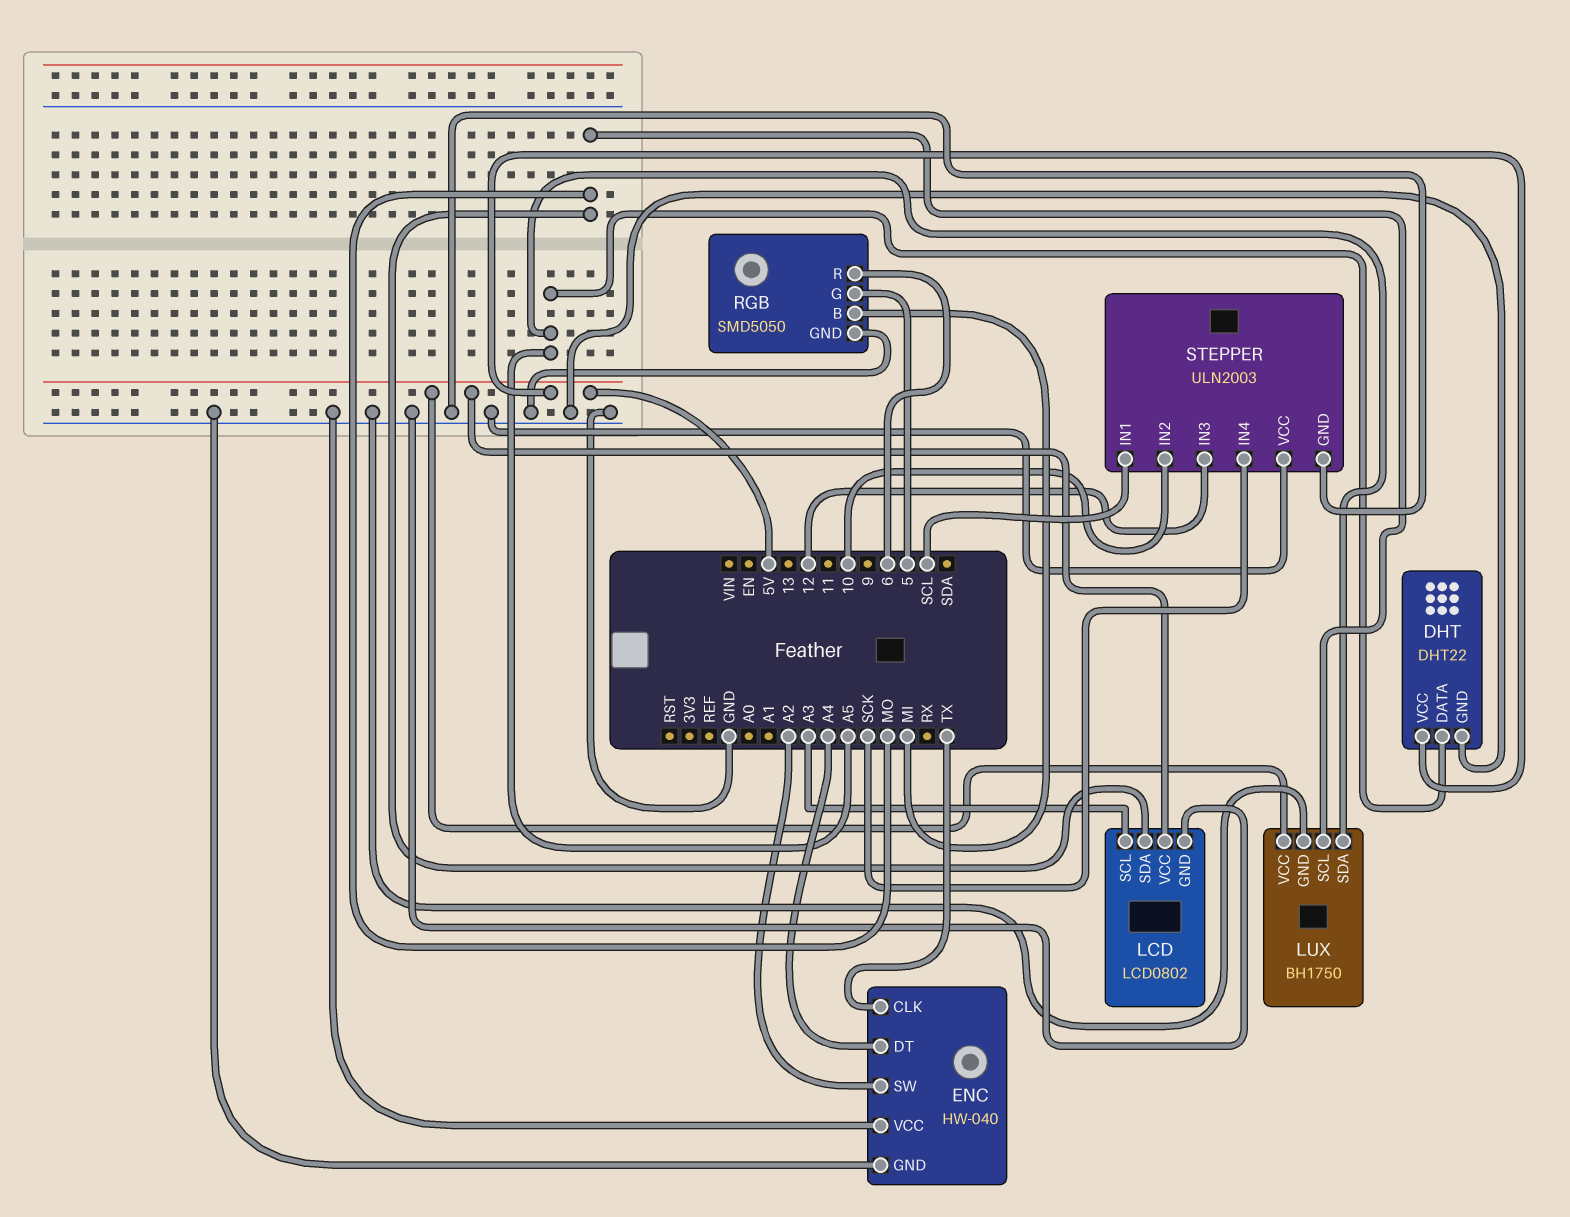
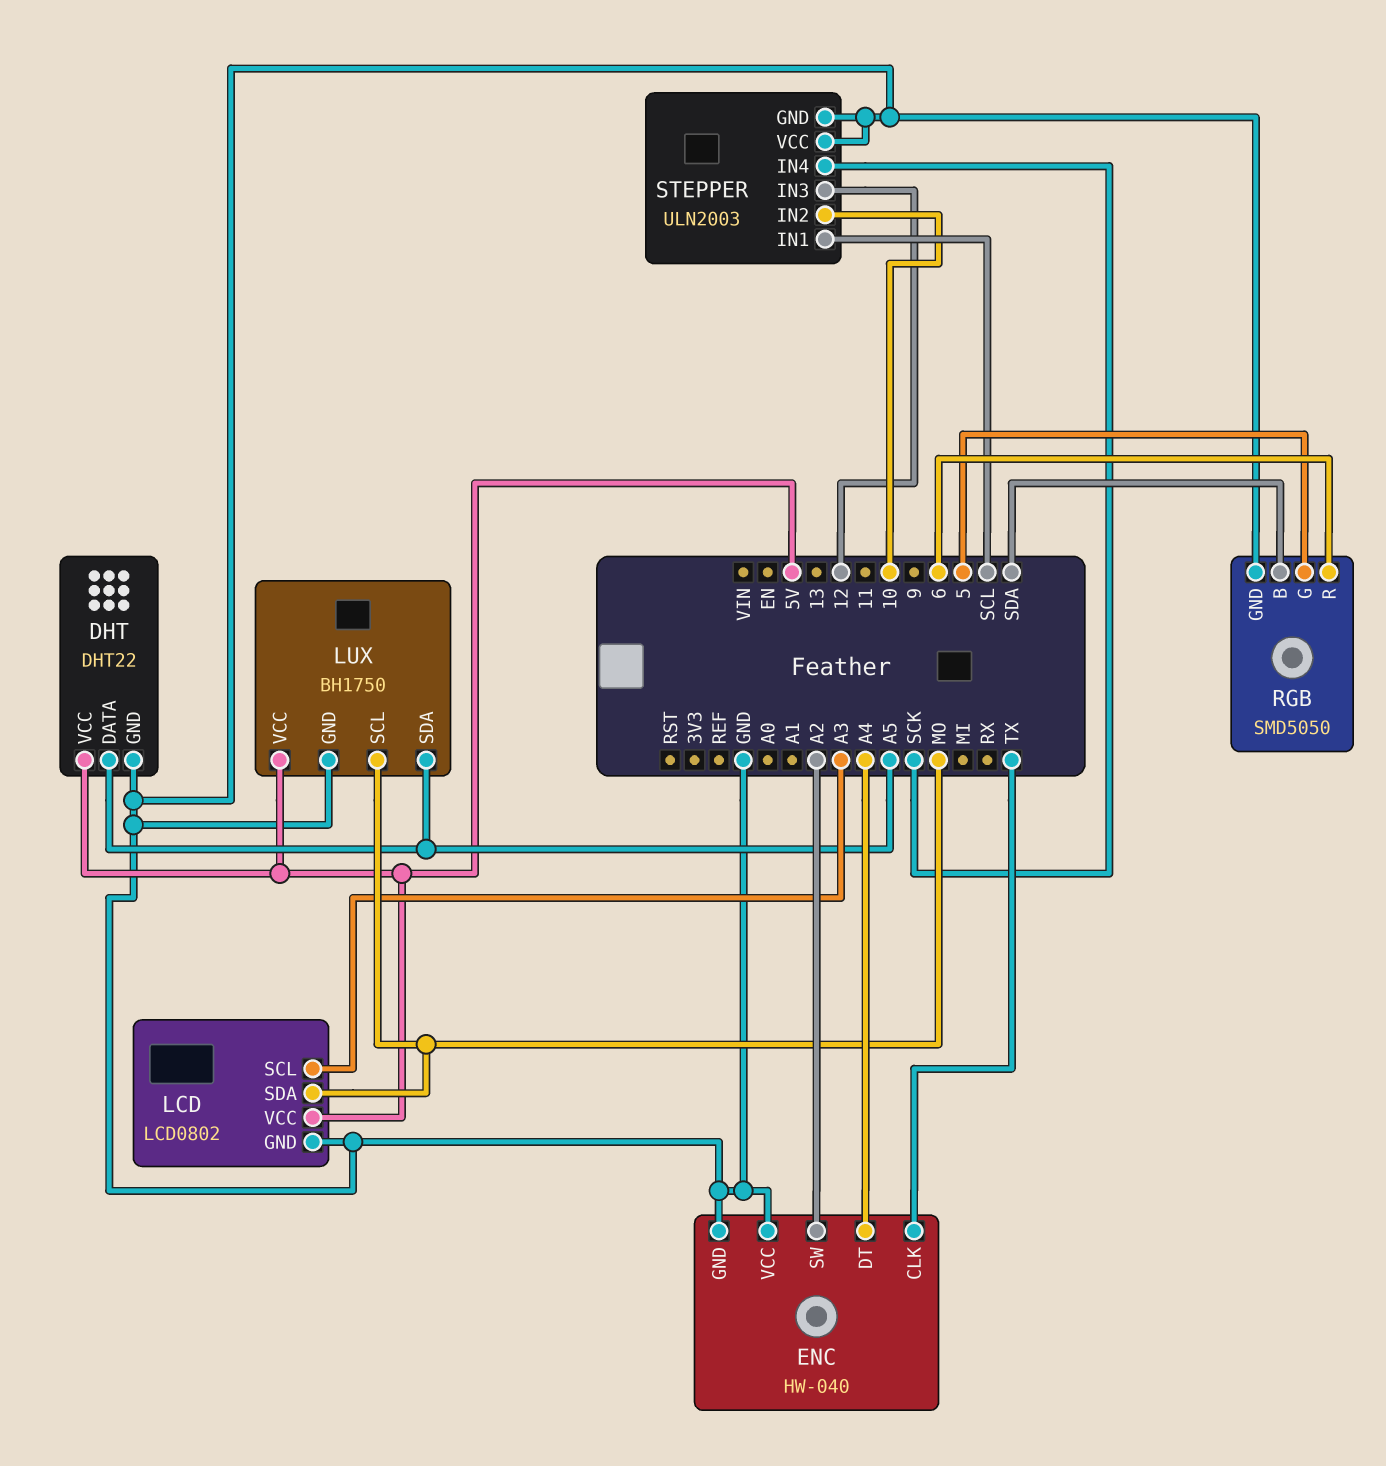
RGB pin B: MI -> SDA

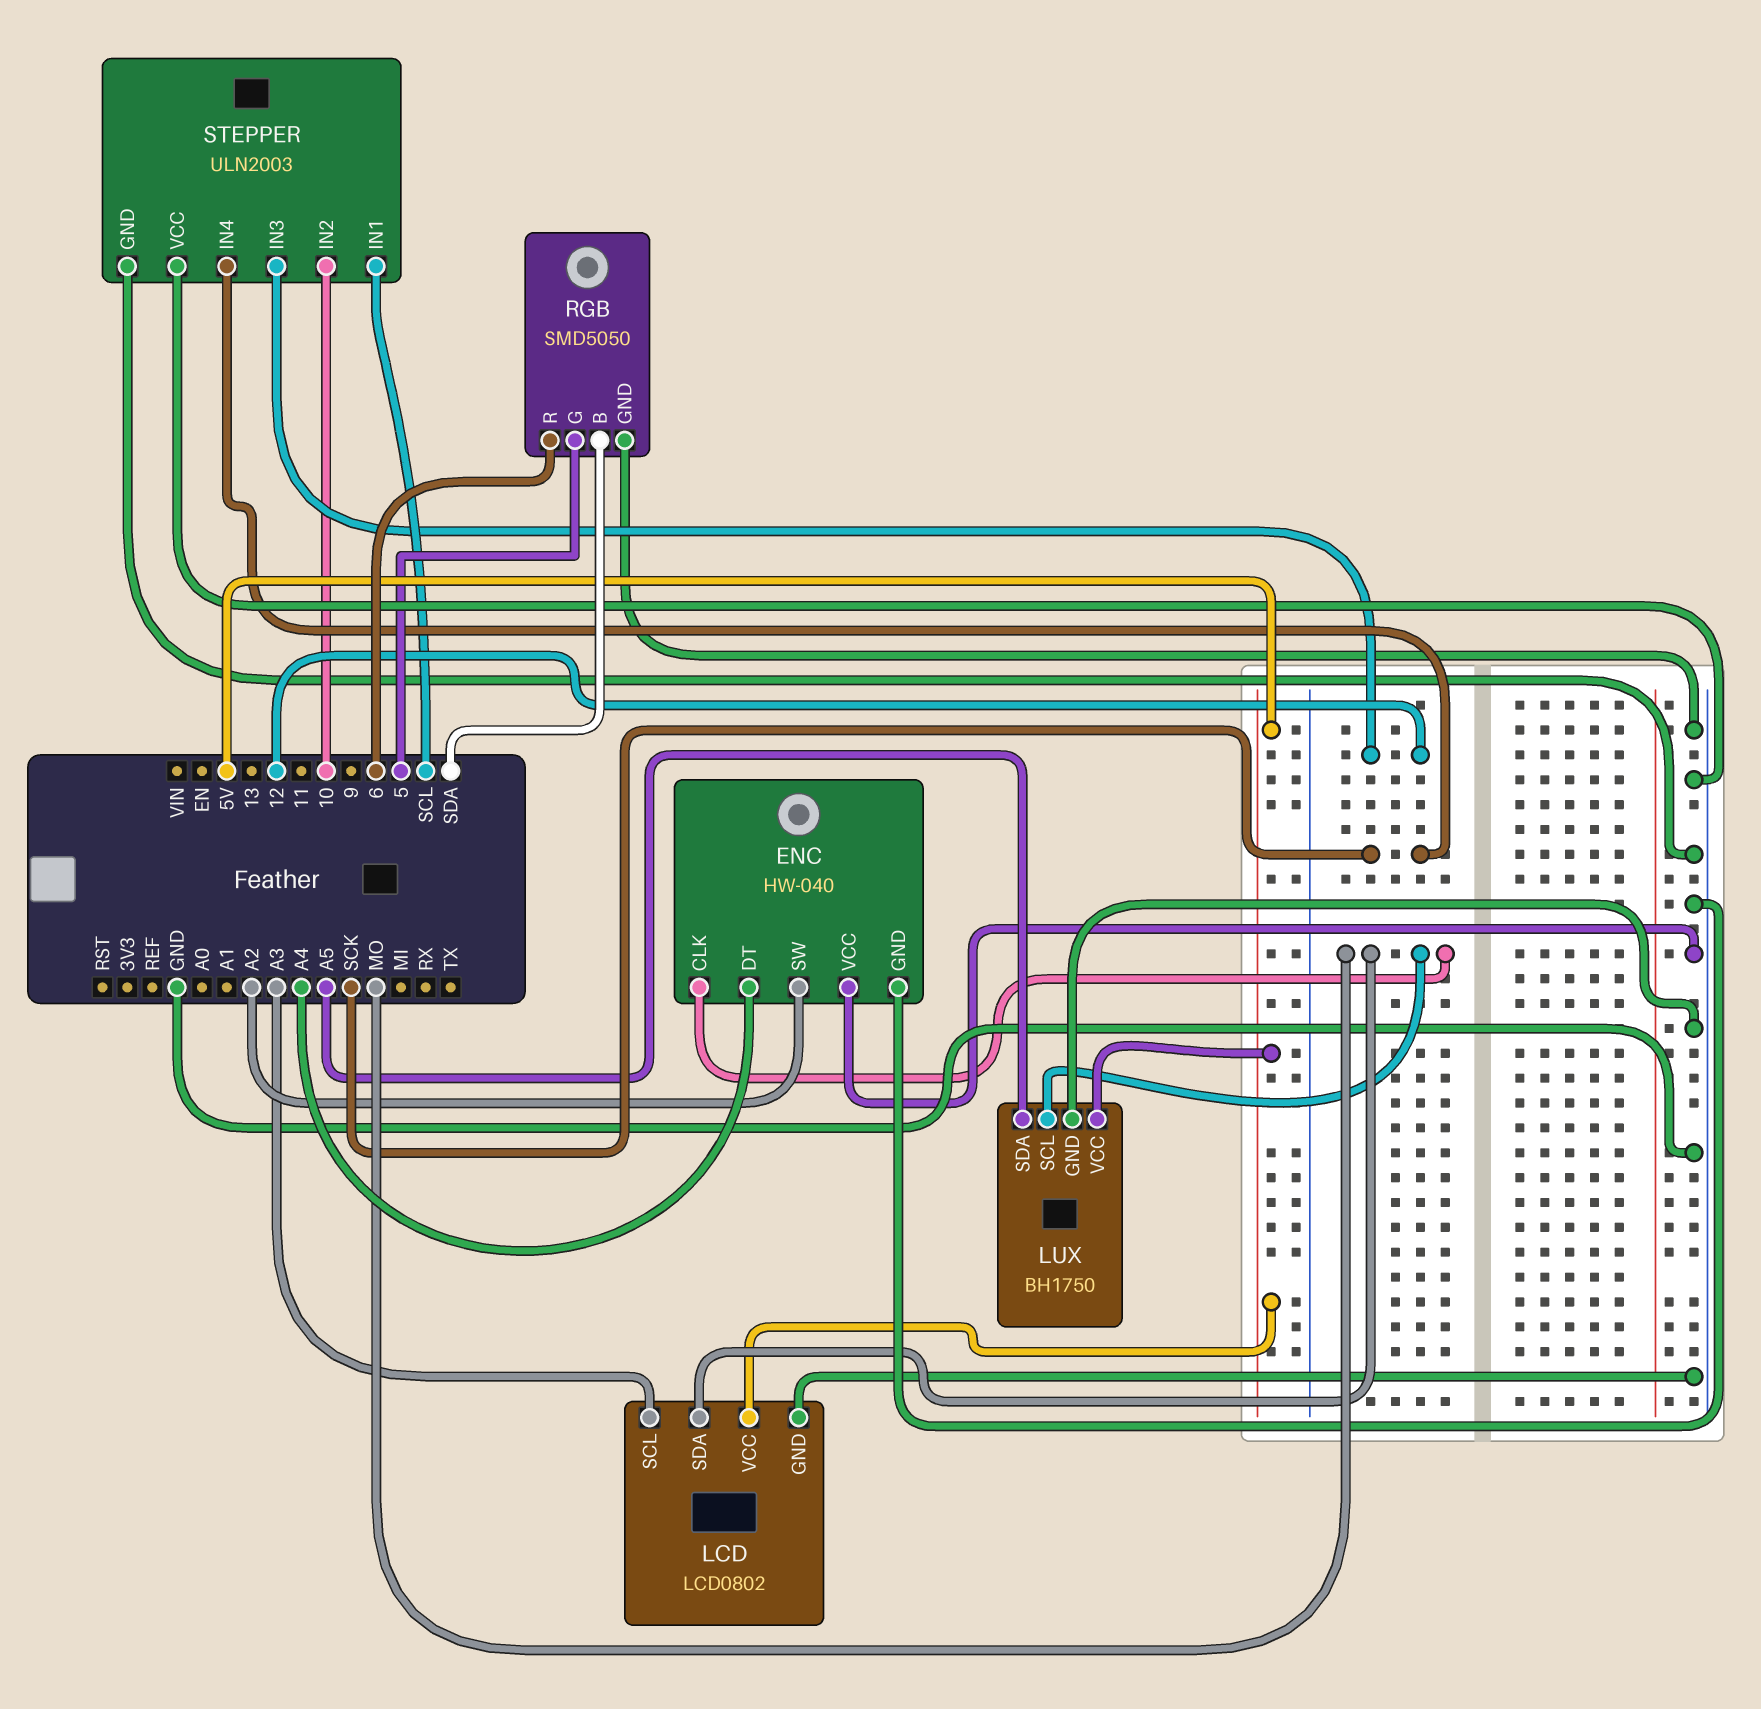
DHT: DHT22 -> none
DHT pin DATA: A5 -> none
DHT pin GND: GND -> none
DHT pin VCC: 5V -> none
ENC pin CLK: TX -> MO

